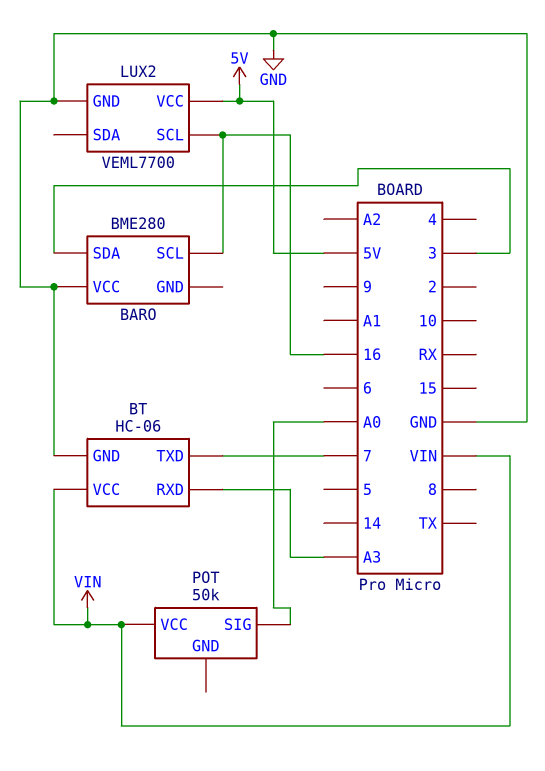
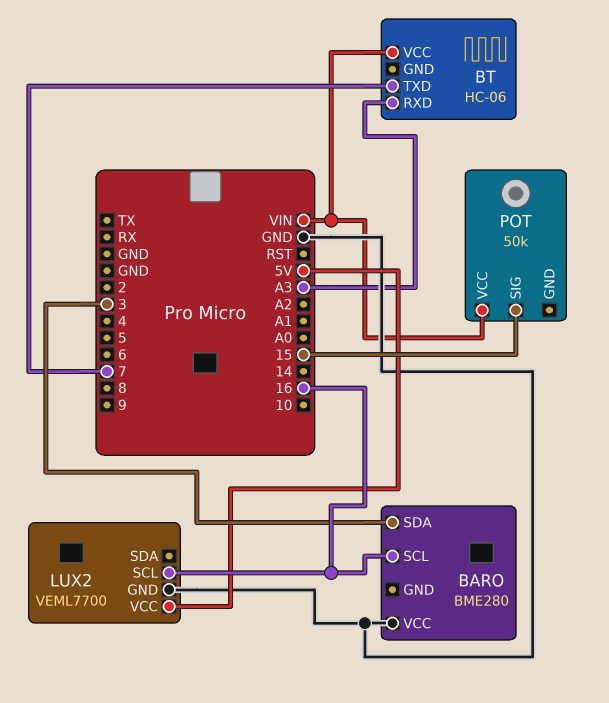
BT pin GND: GND -> none
POT pin SIG: A0 -> 15

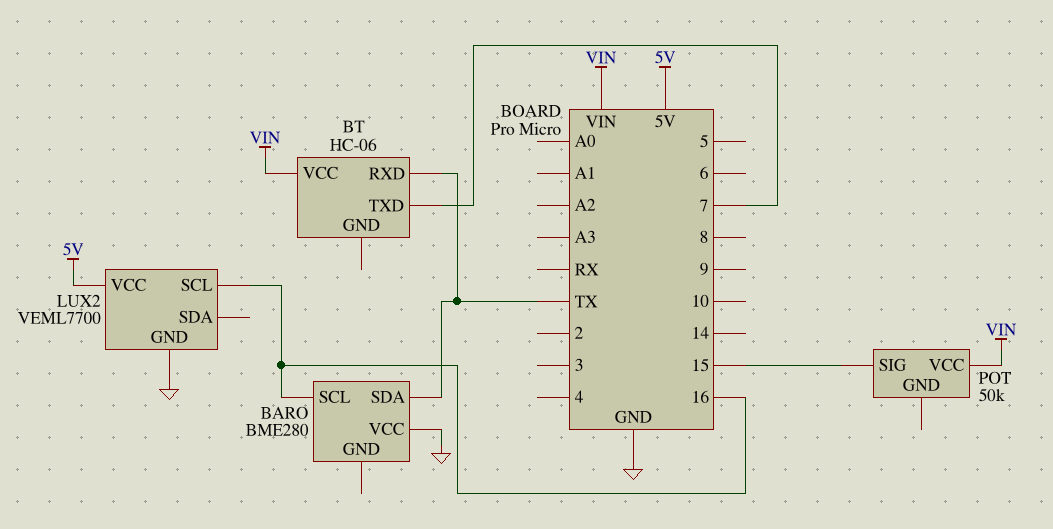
BARO pin SDA: 3 -> TX
BT pin RXD: A3 -> TX

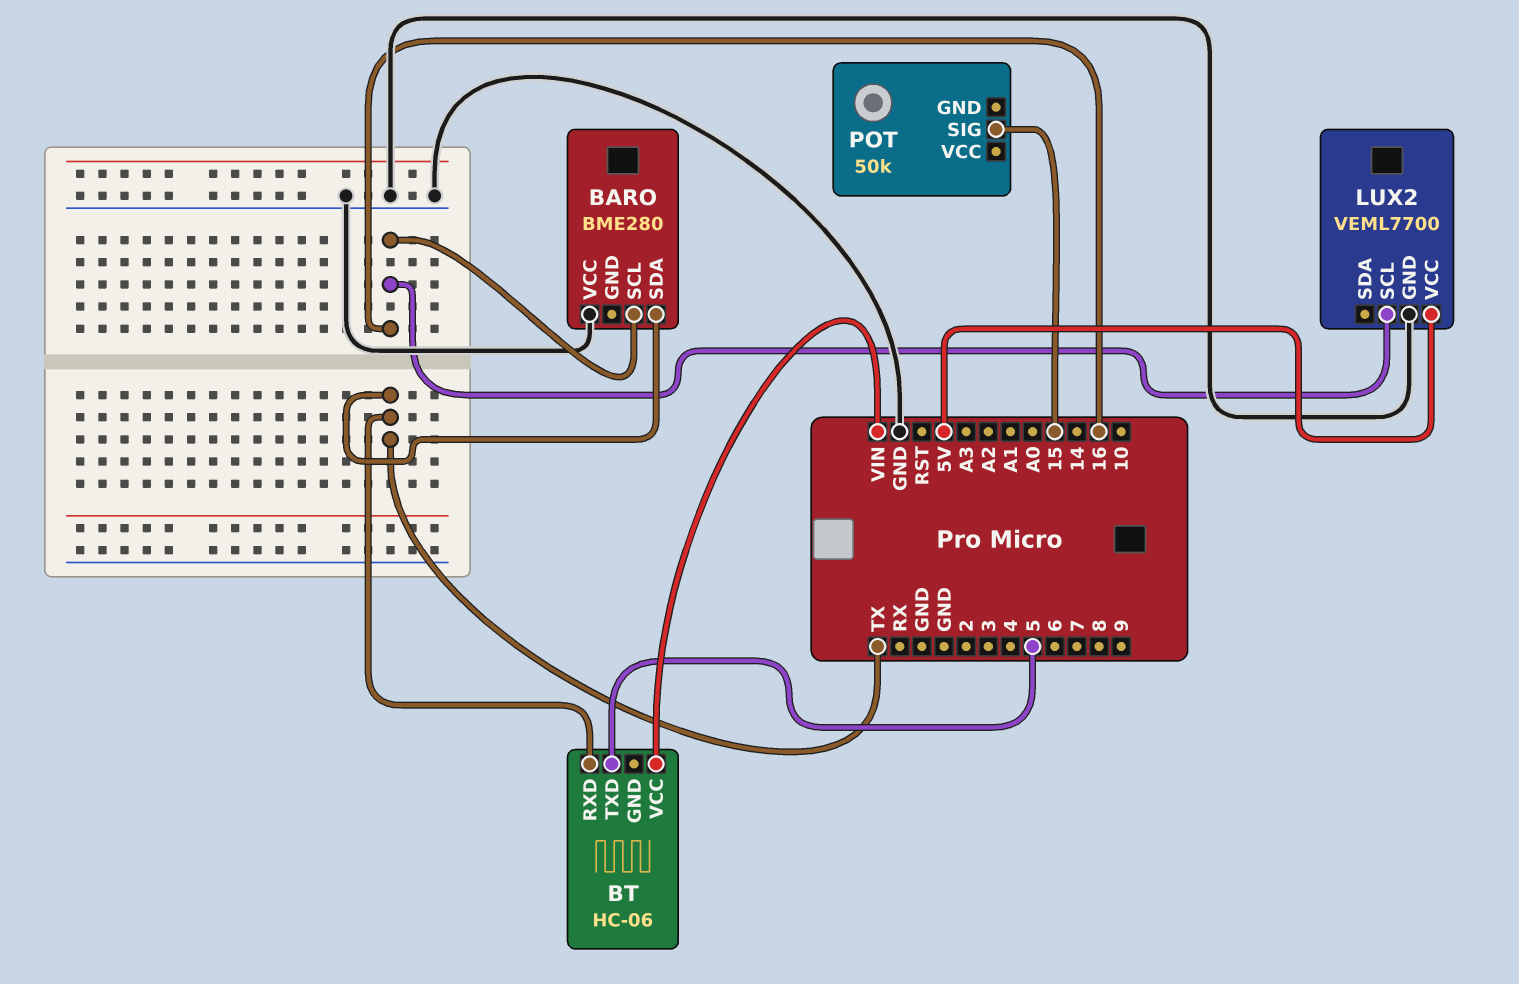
BT pin TXD: 7 -> 5
POT pin VCC: VIN -> none

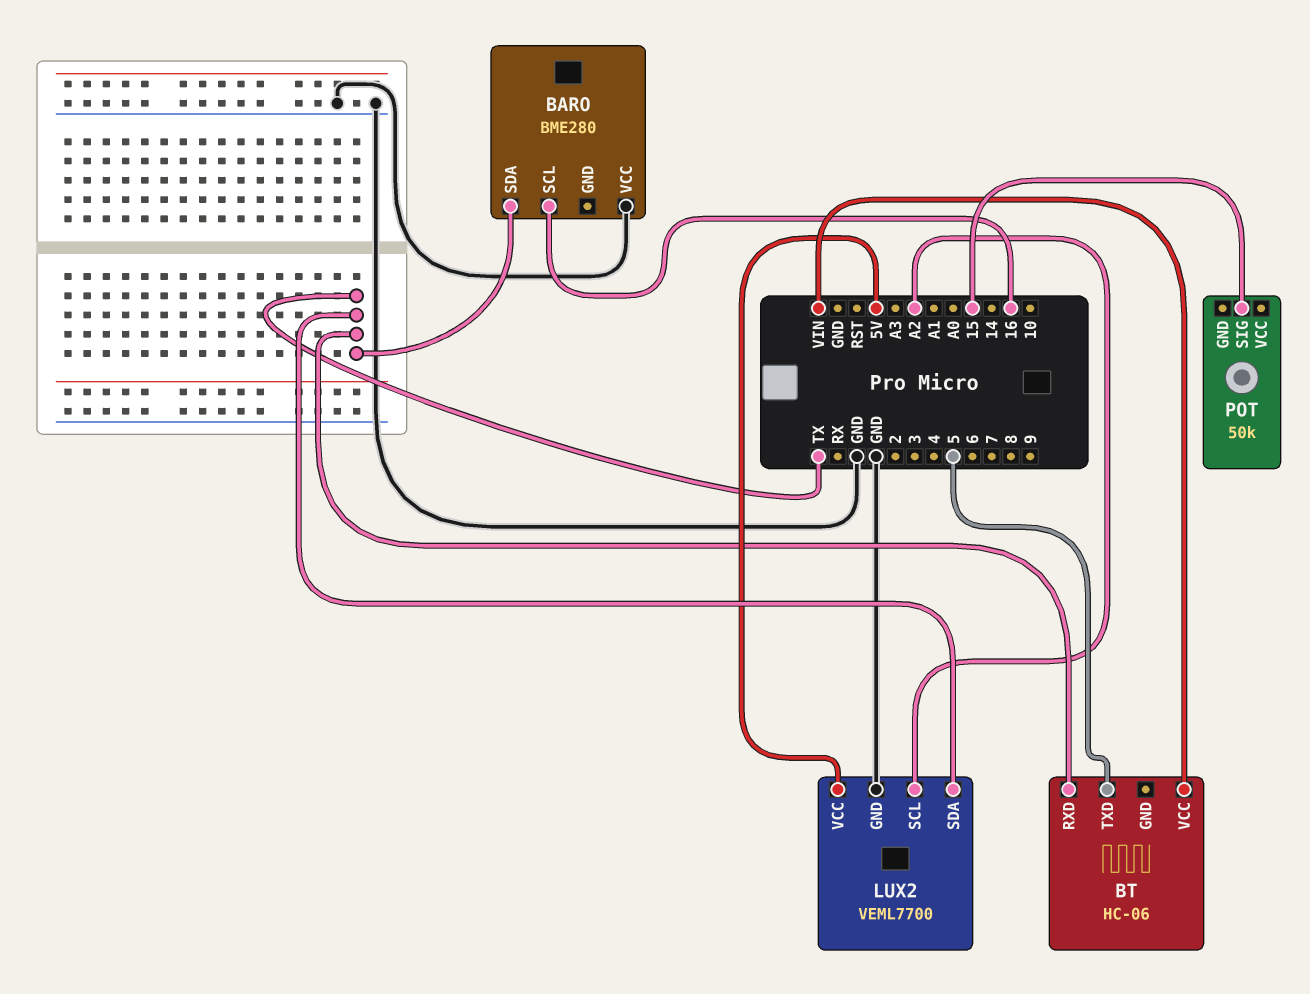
LUX2 pin SCL: 16 -> A2
LUX2 pin SDA: none -> TX

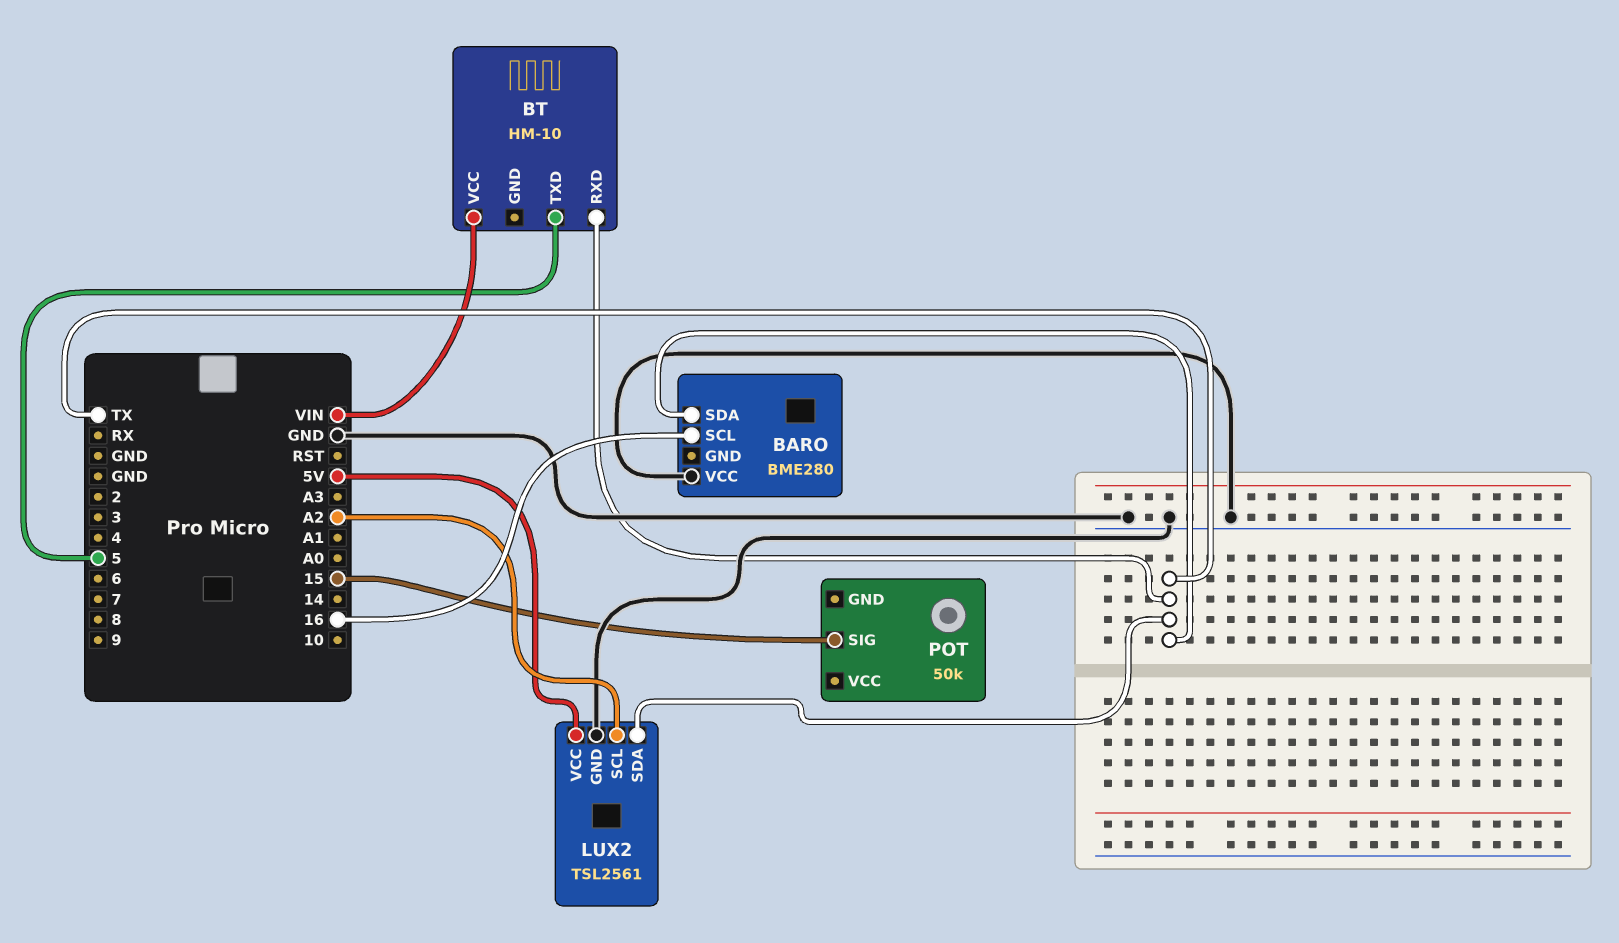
BT: HC-06 -> HM-10
LUX2: VEML7700 -> TSL2561

